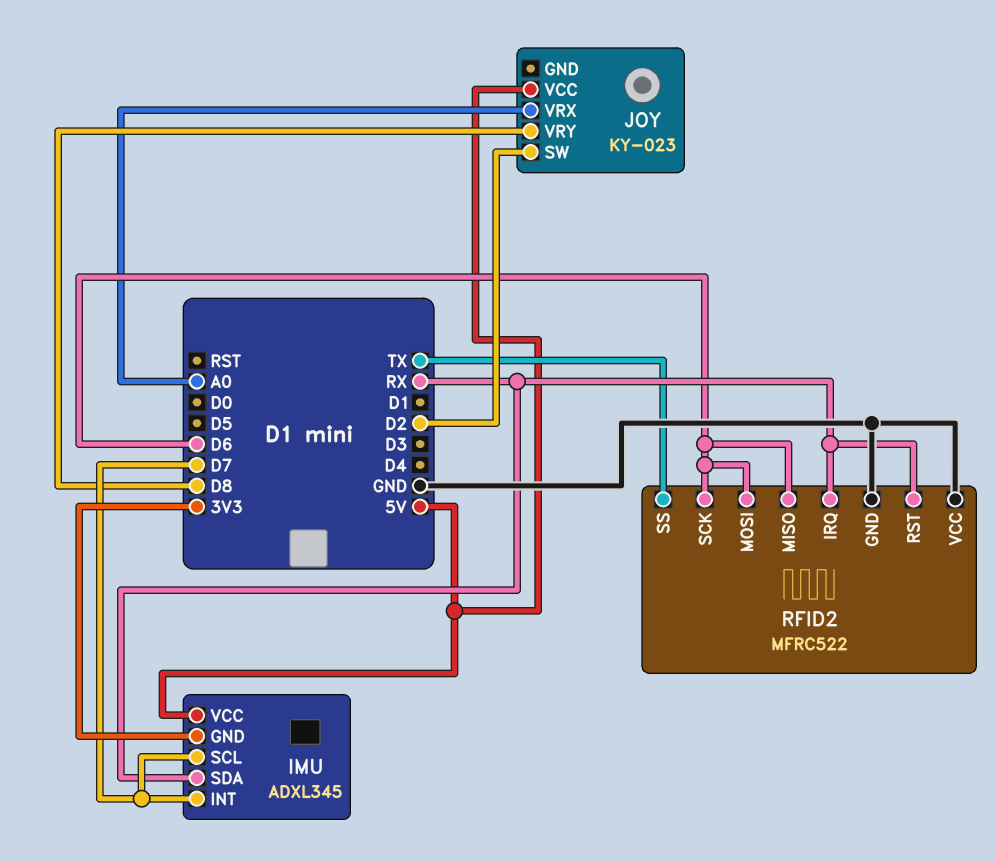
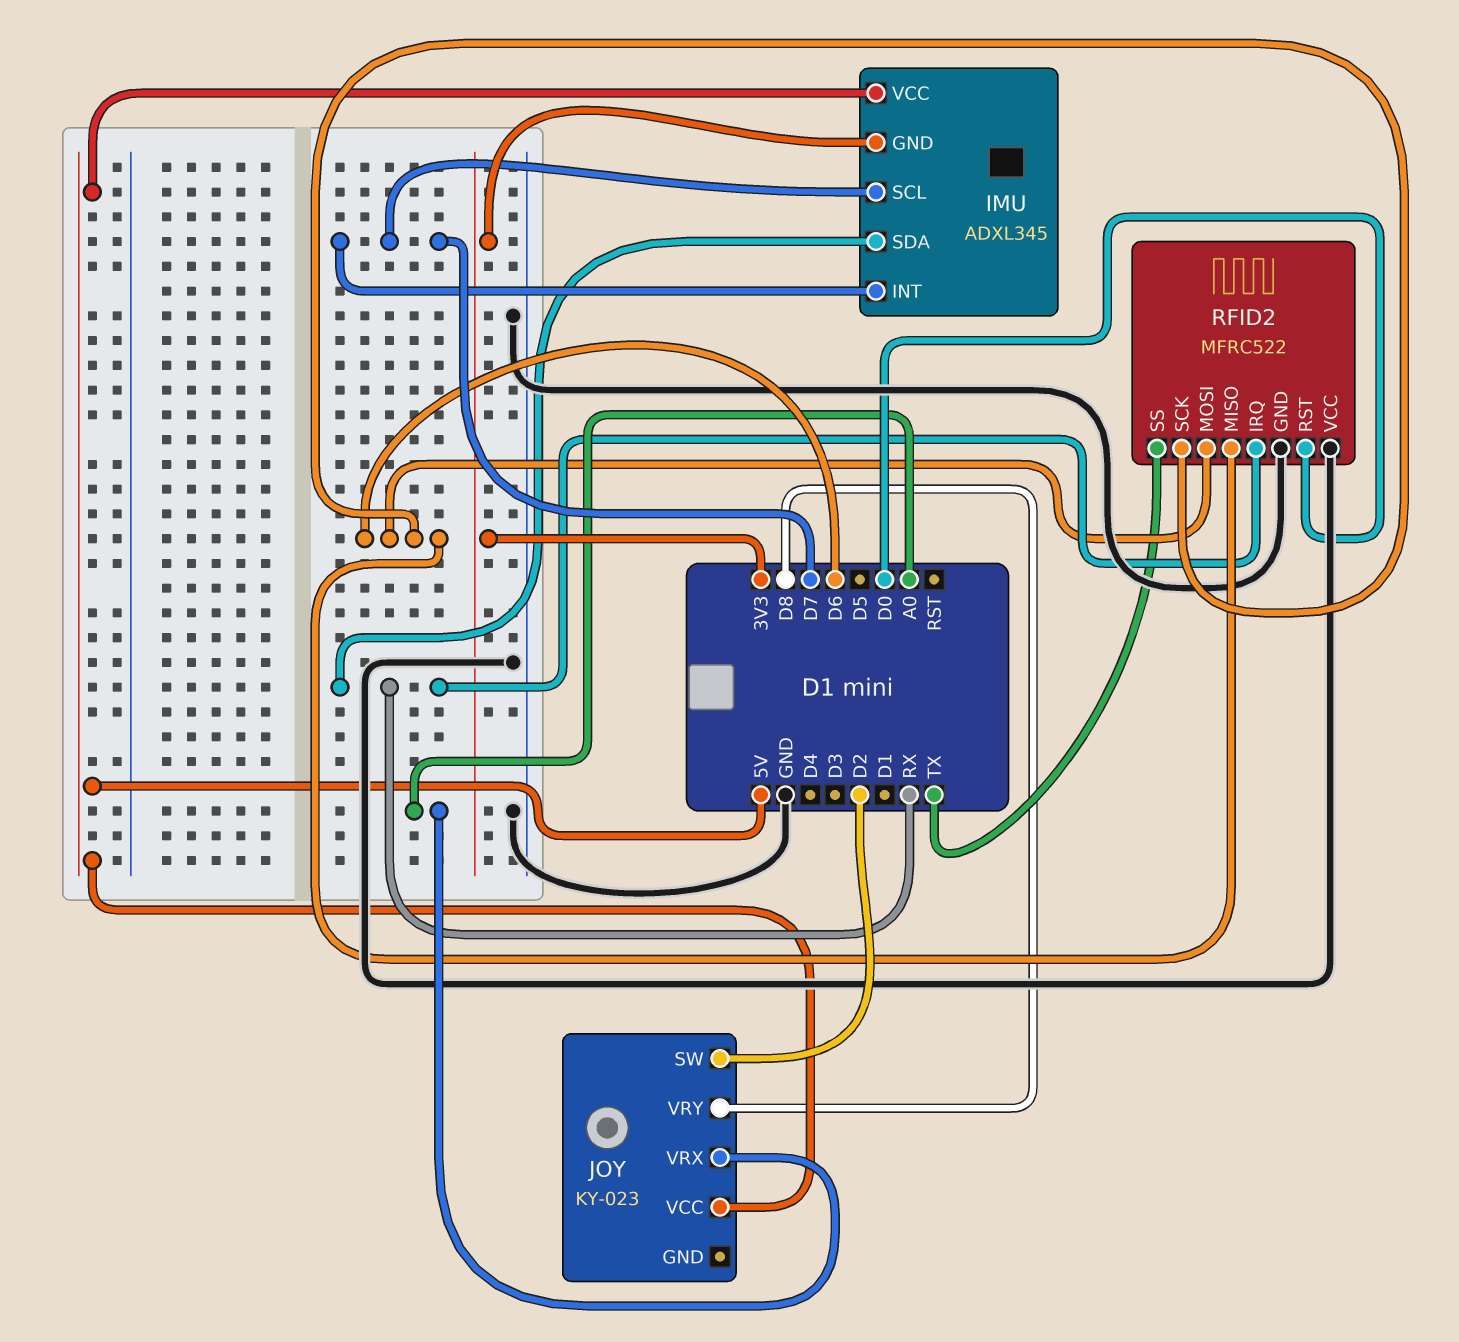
RFID2 pin RST: RX -> D0

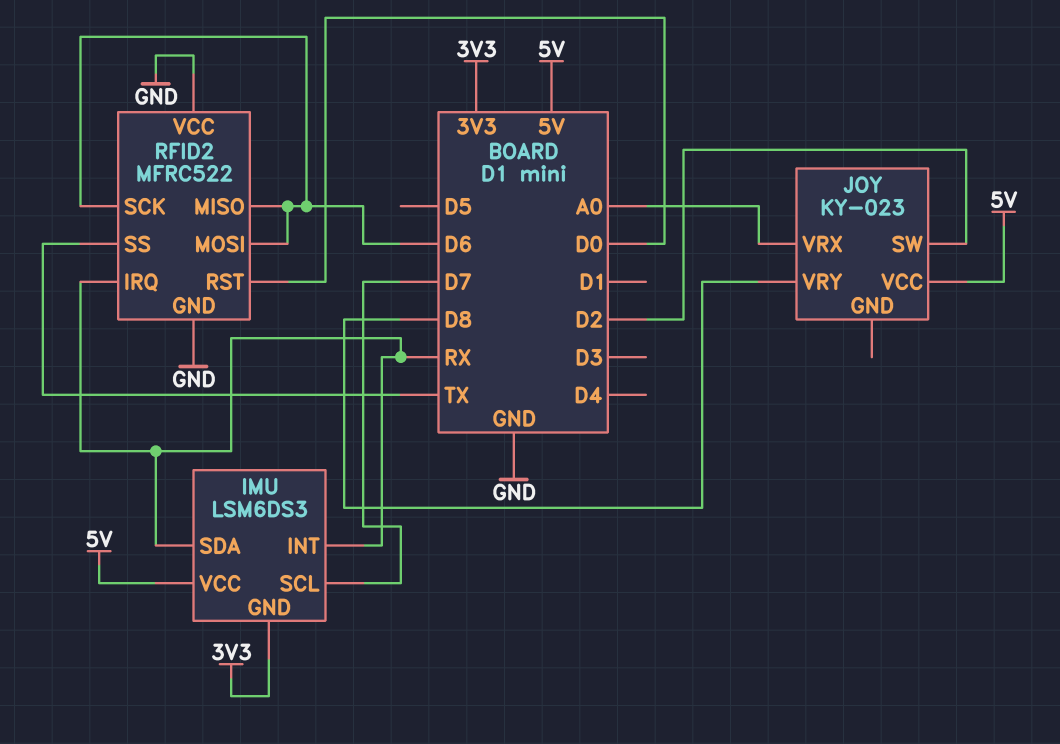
IMU: ADXL345 -> LSM6DS3
IMU pin INT: D7 -> RX

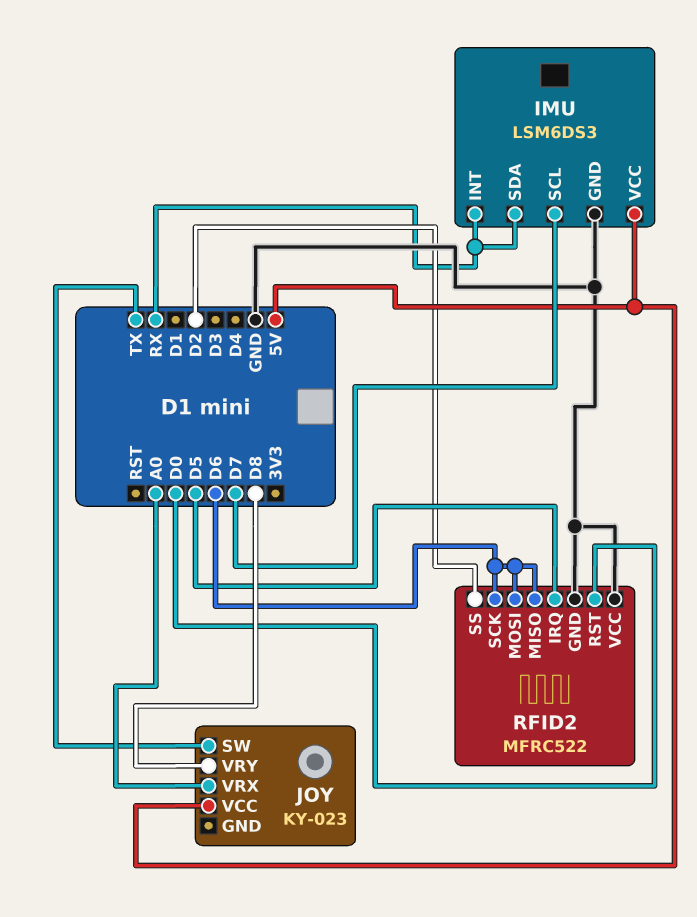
IMU pin GND: 3V3 -> GND
JOY pin SW: D2 -> TX
RFID2 pin IRQ: RX -> D5
RFID2 pin SS: TX -> D2

